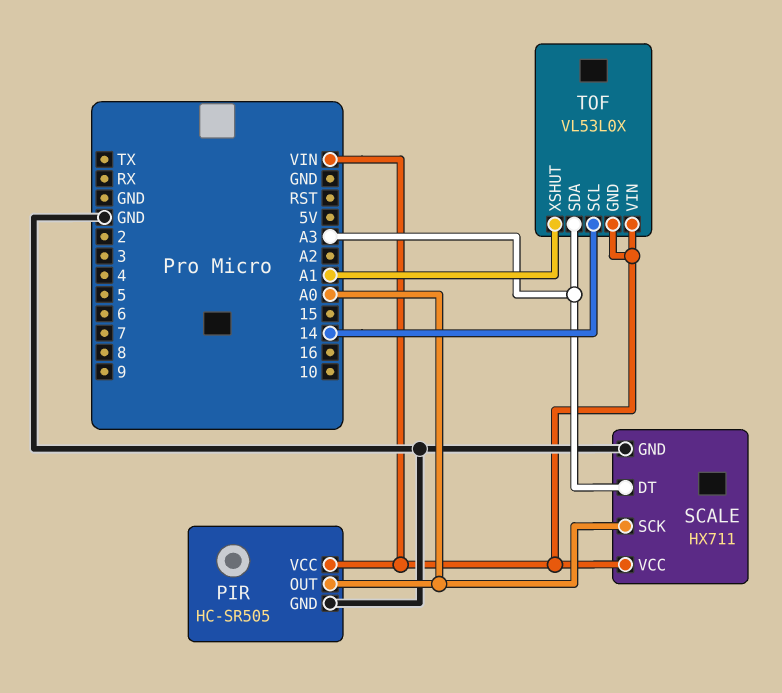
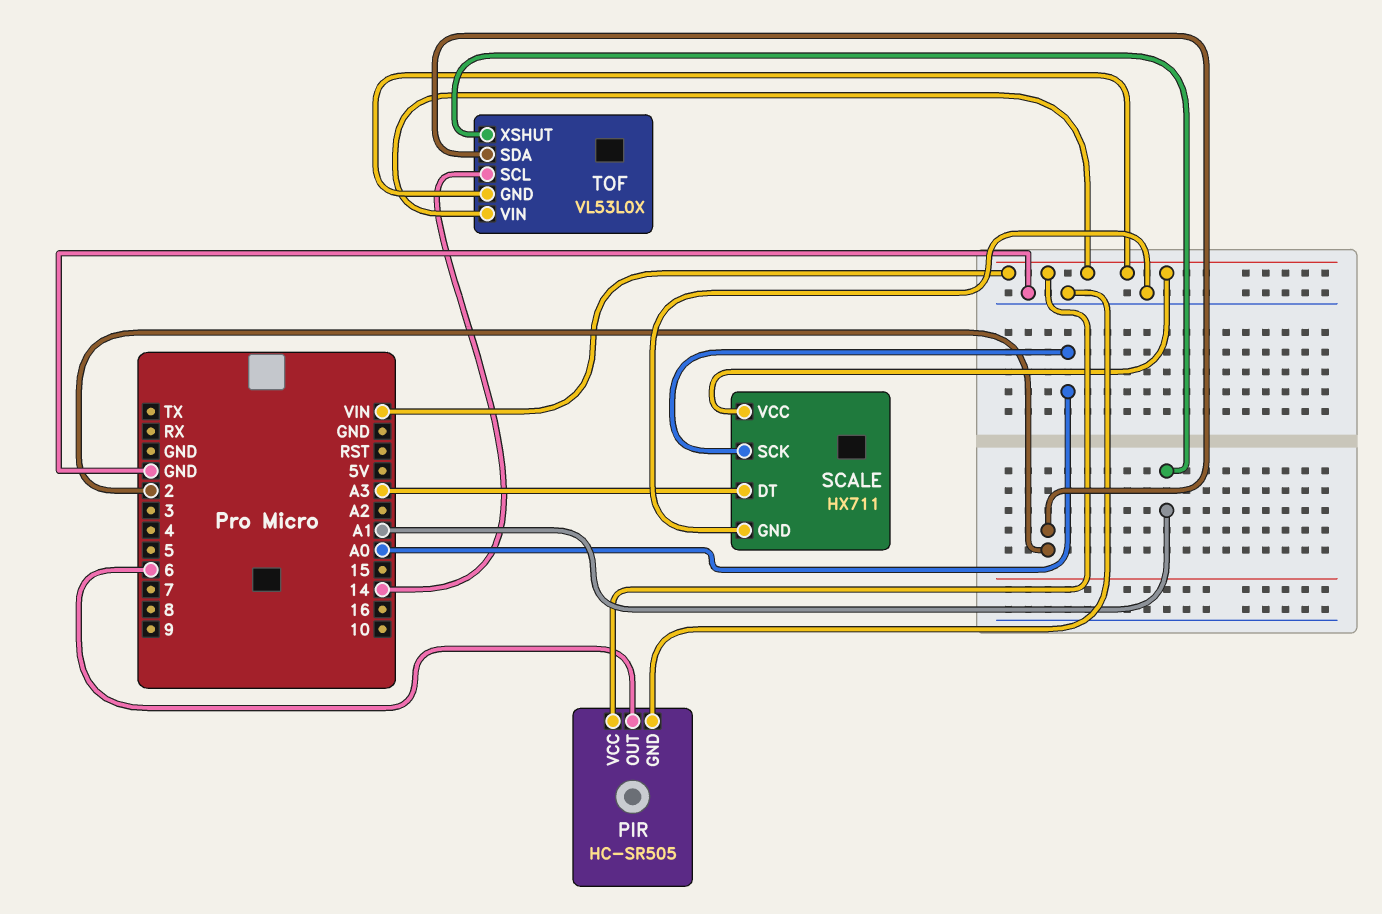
PIR pin OUT: A0 -> 6
TOF pin SDA: A3 -> 2

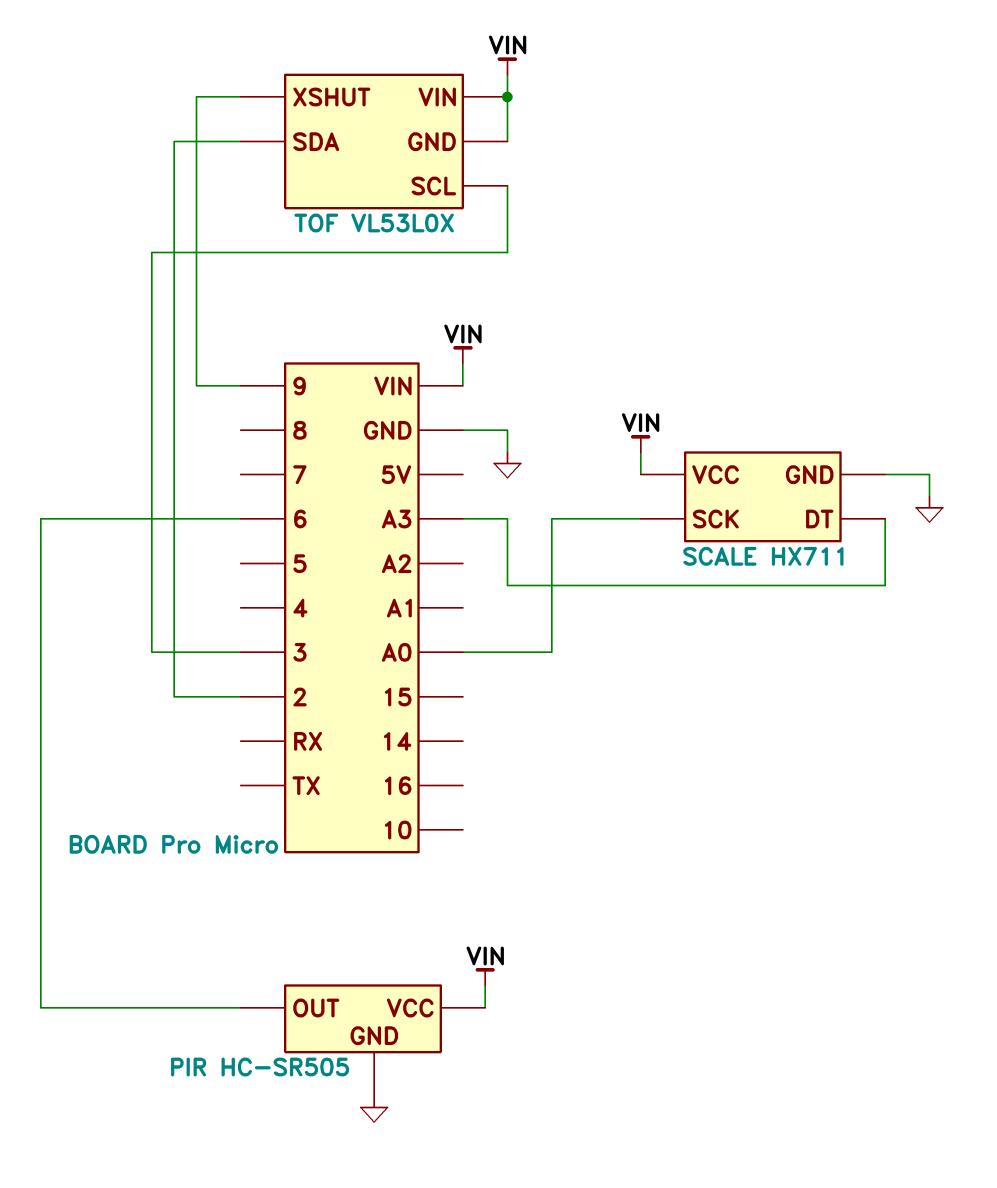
TOF pin SCL: 14 -> 3
TOF pin XSHUT: A1 -> 9

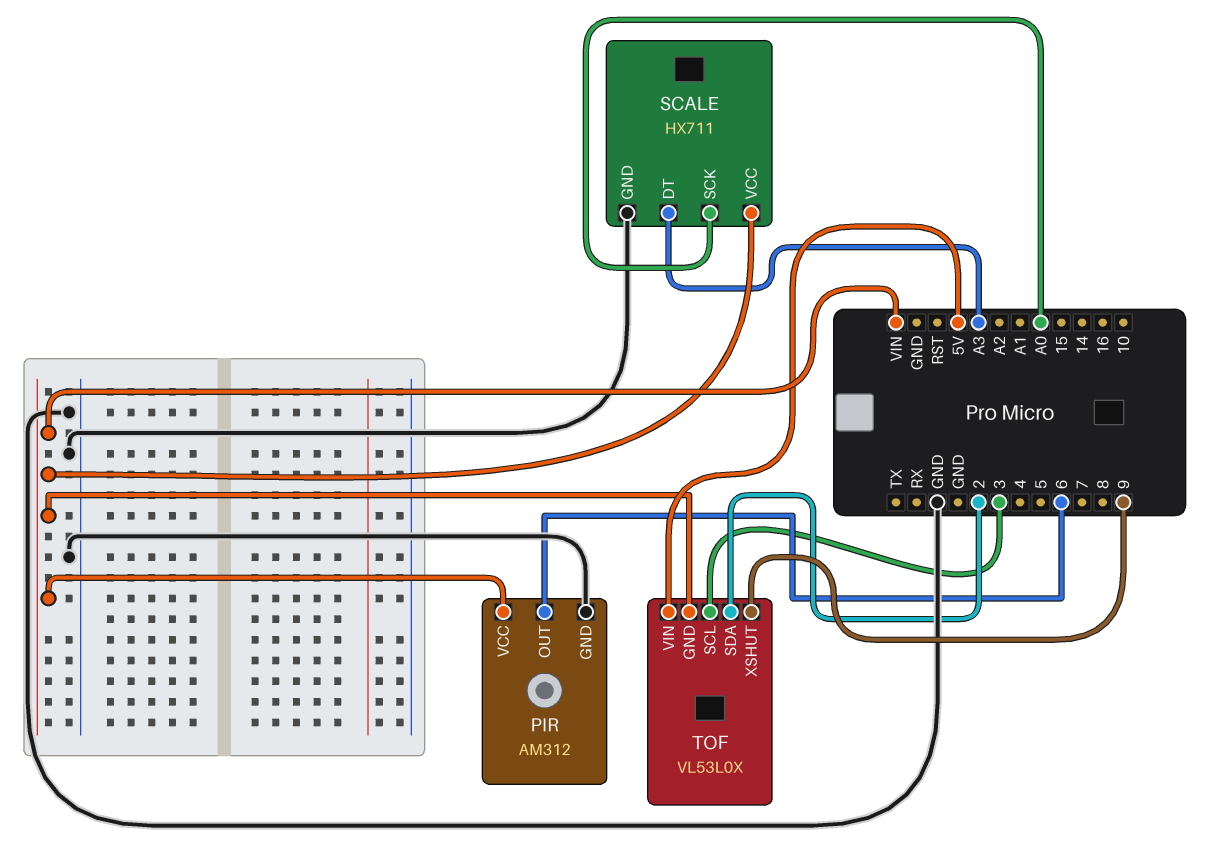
PIR: HC-SR505 -> AM312
TOF pin VIN: VIN -> 5V

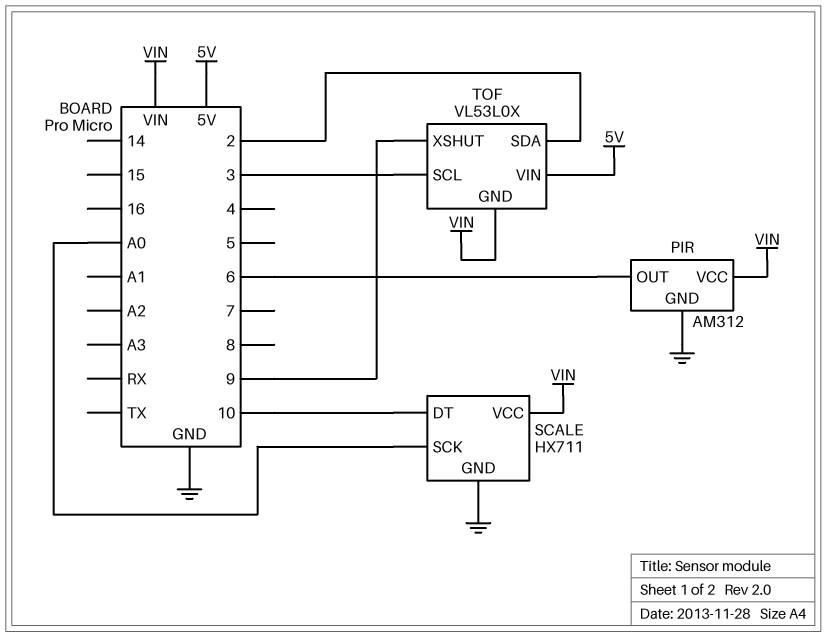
SCALE pin DT: A3 -> 10

